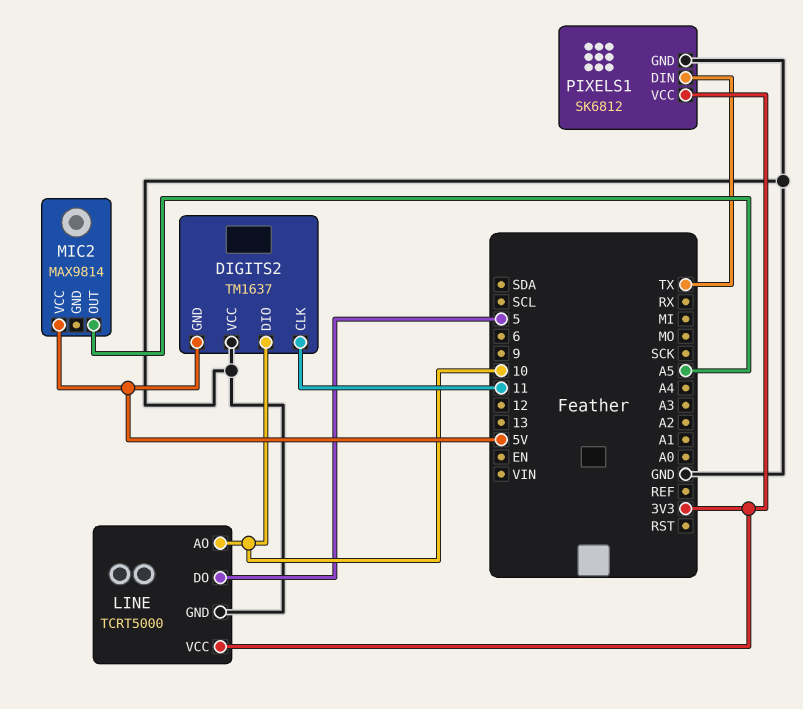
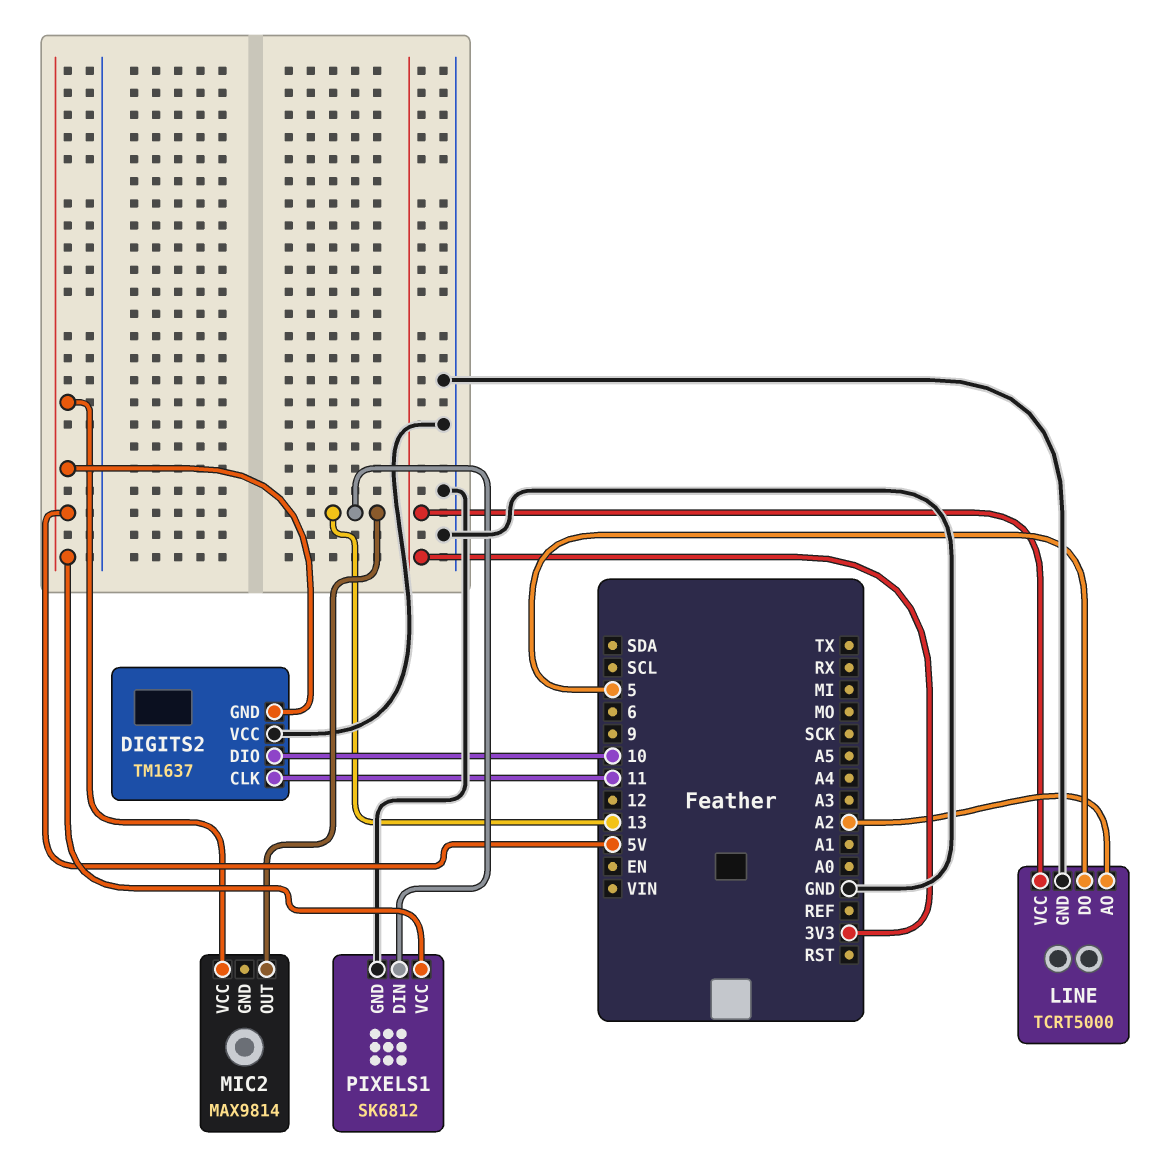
LINE pin AO: 10 -> A2
MIC2 pin OUT: A5 -> 13
PIXELS1 pin DIN: TX -> 13
PIXELS1 pin VCC: 3V3 -> 5V

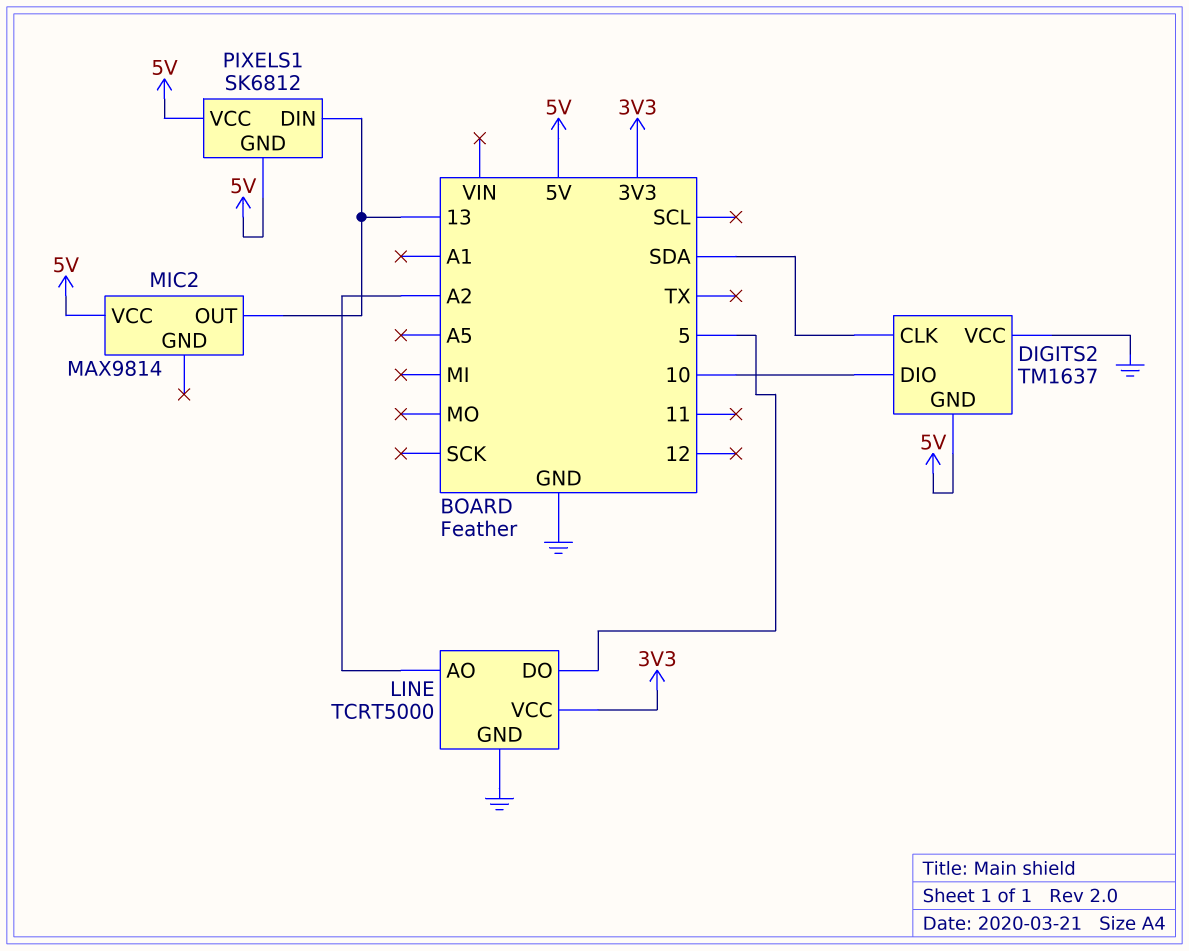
DIGITS2 pin CLK: 11 -> SDA
PIXELS1 pin GND: GND -> 5V

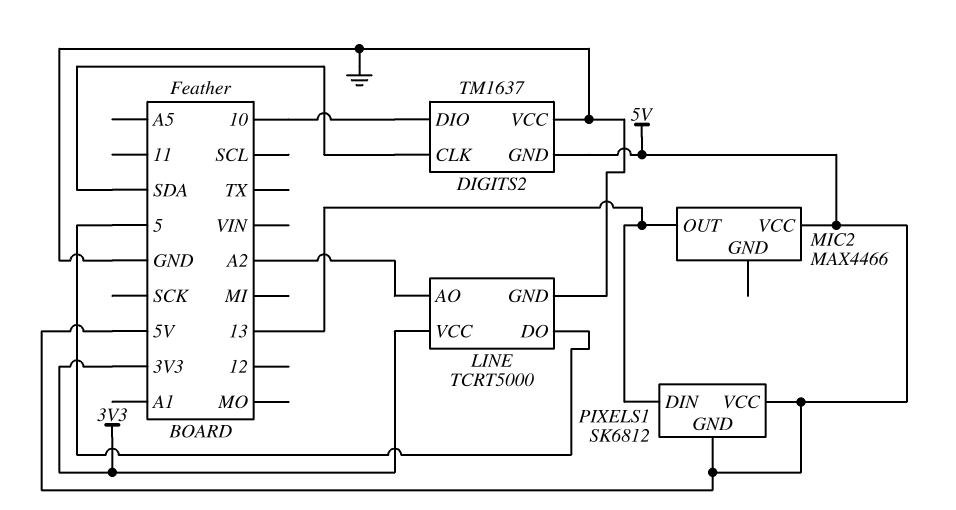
MIC2: MAX9814 -> MAX4466

